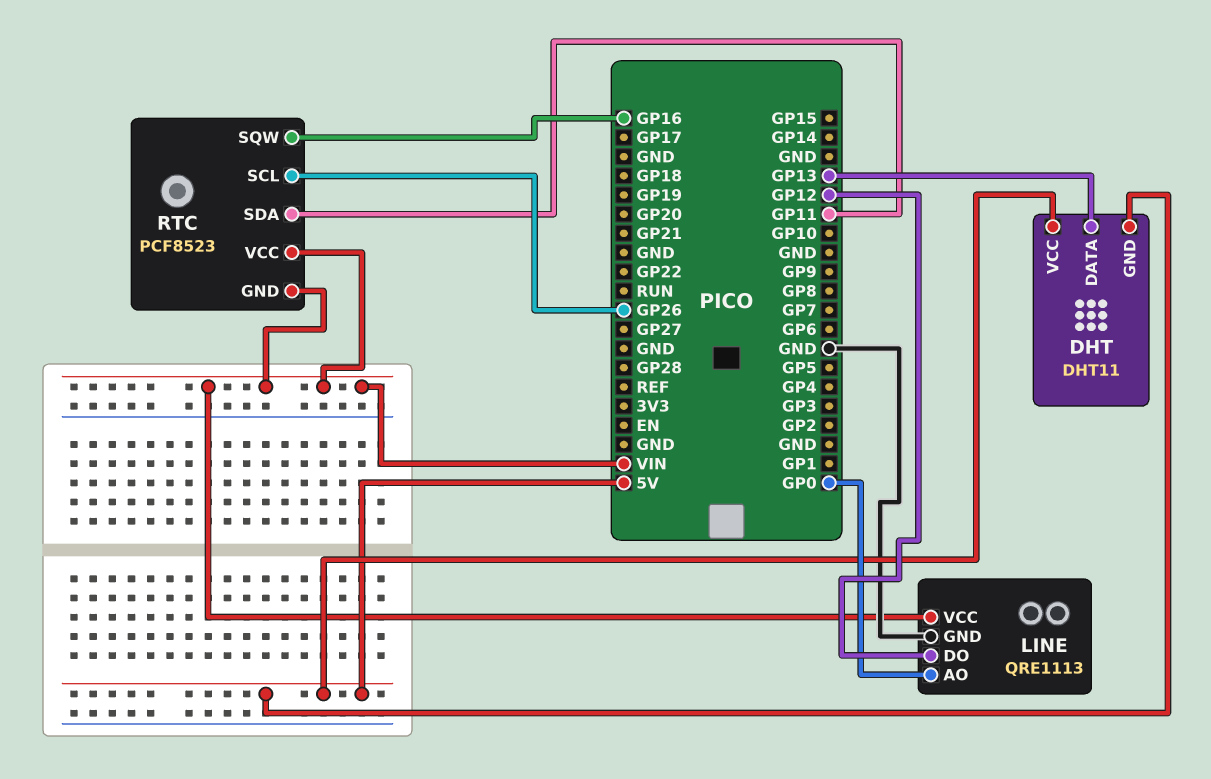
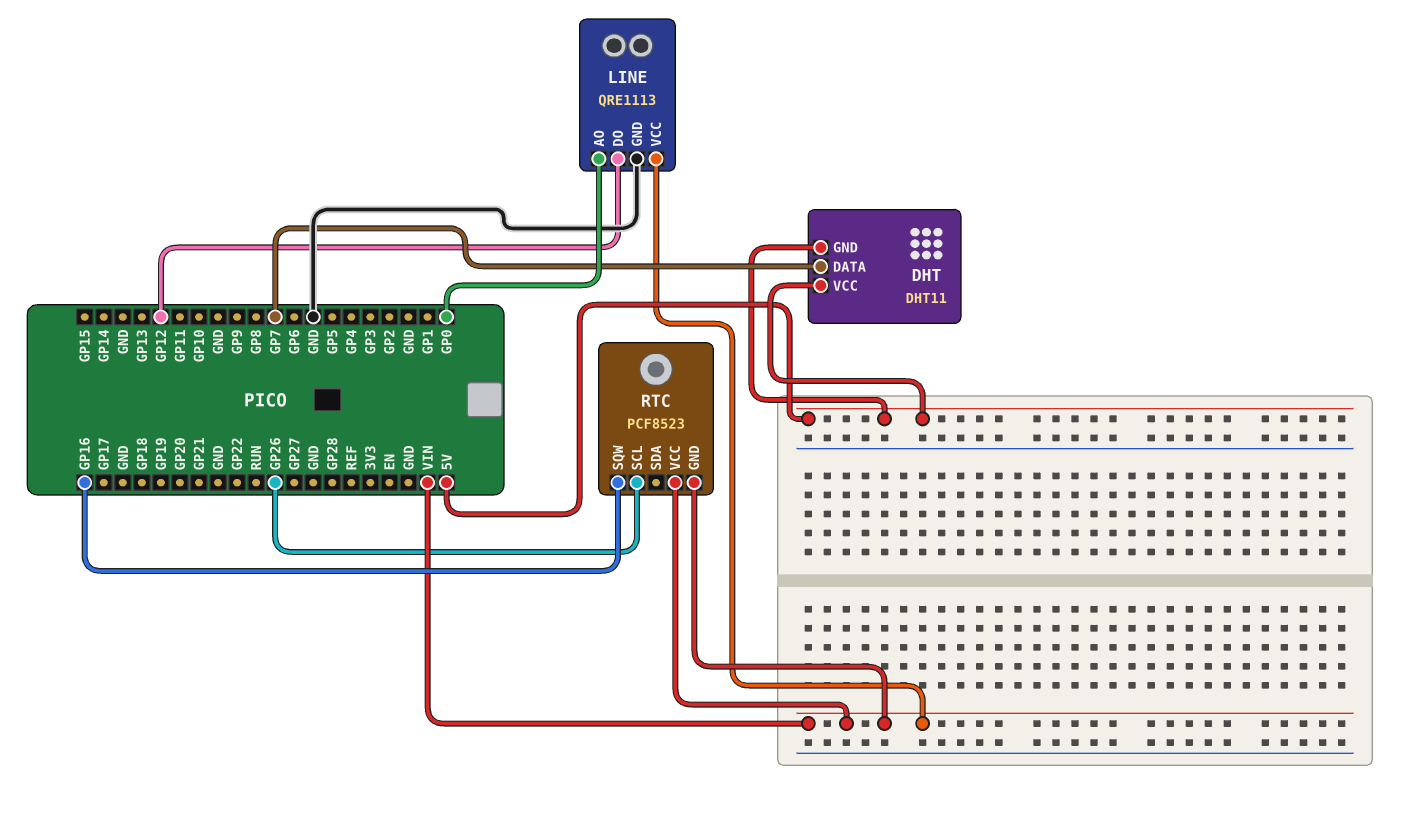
DHT pin DATA: GP13 -> GP7
RTC pin SDA: GP11 -> none

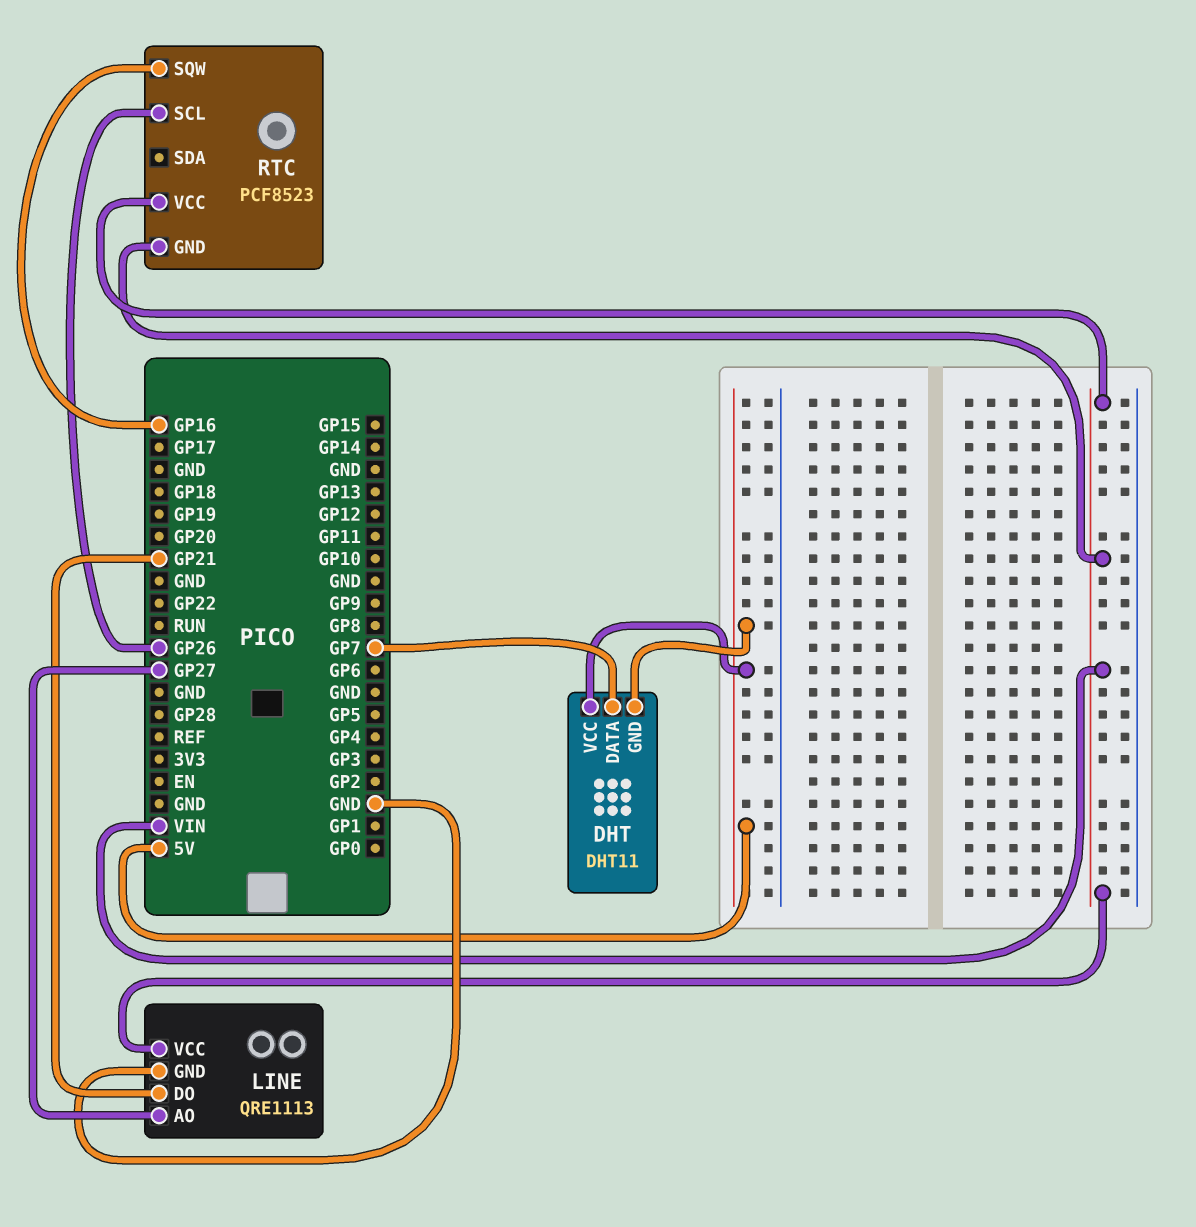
LINE pin AO: GP0 -> GP27
LINE pin DO: GP12 -> GP21

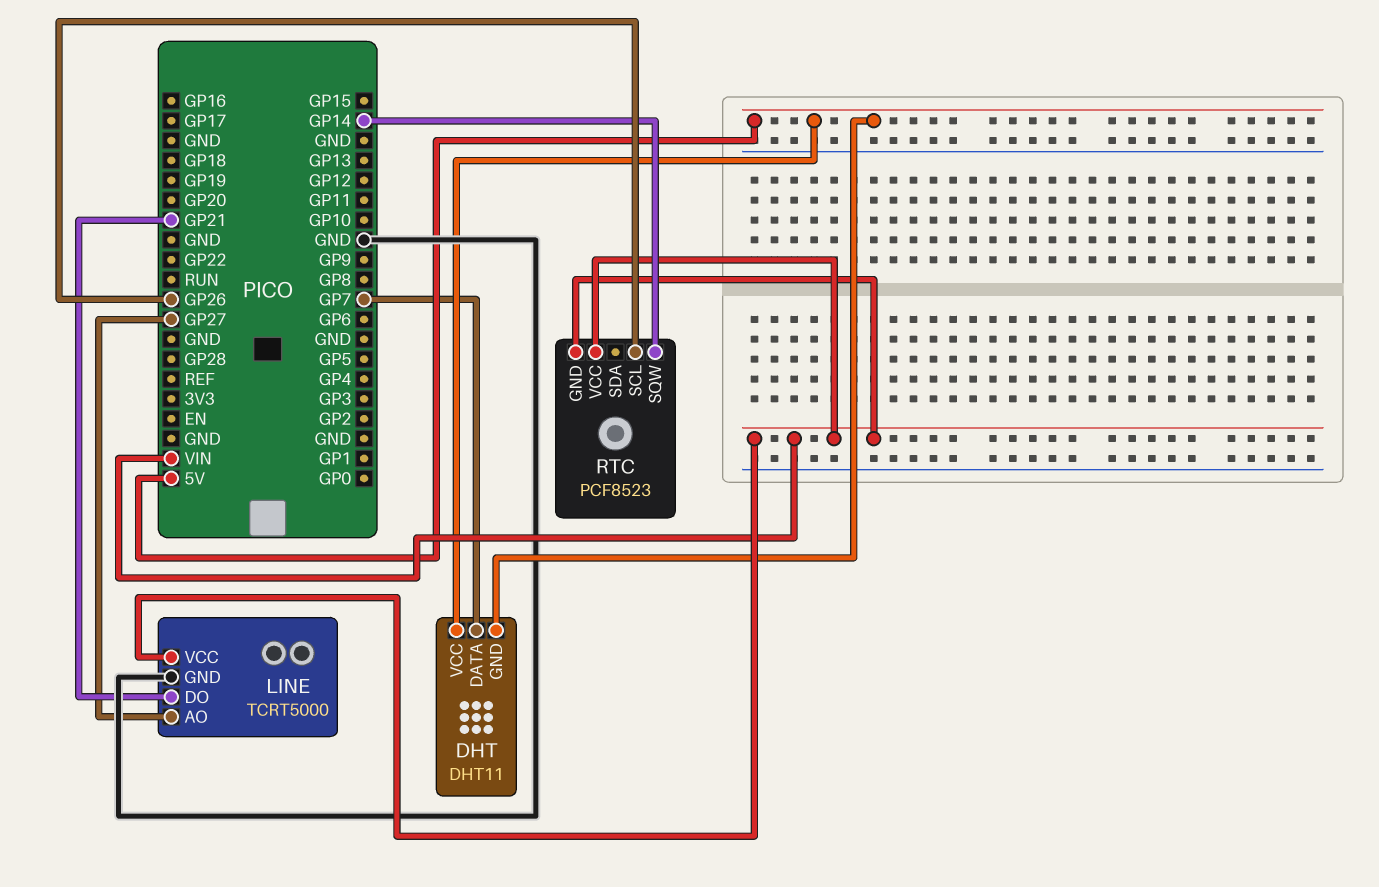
LINE: QRE1113 -> TCRT5000
RTC pin SQW: GP16 -> GP14

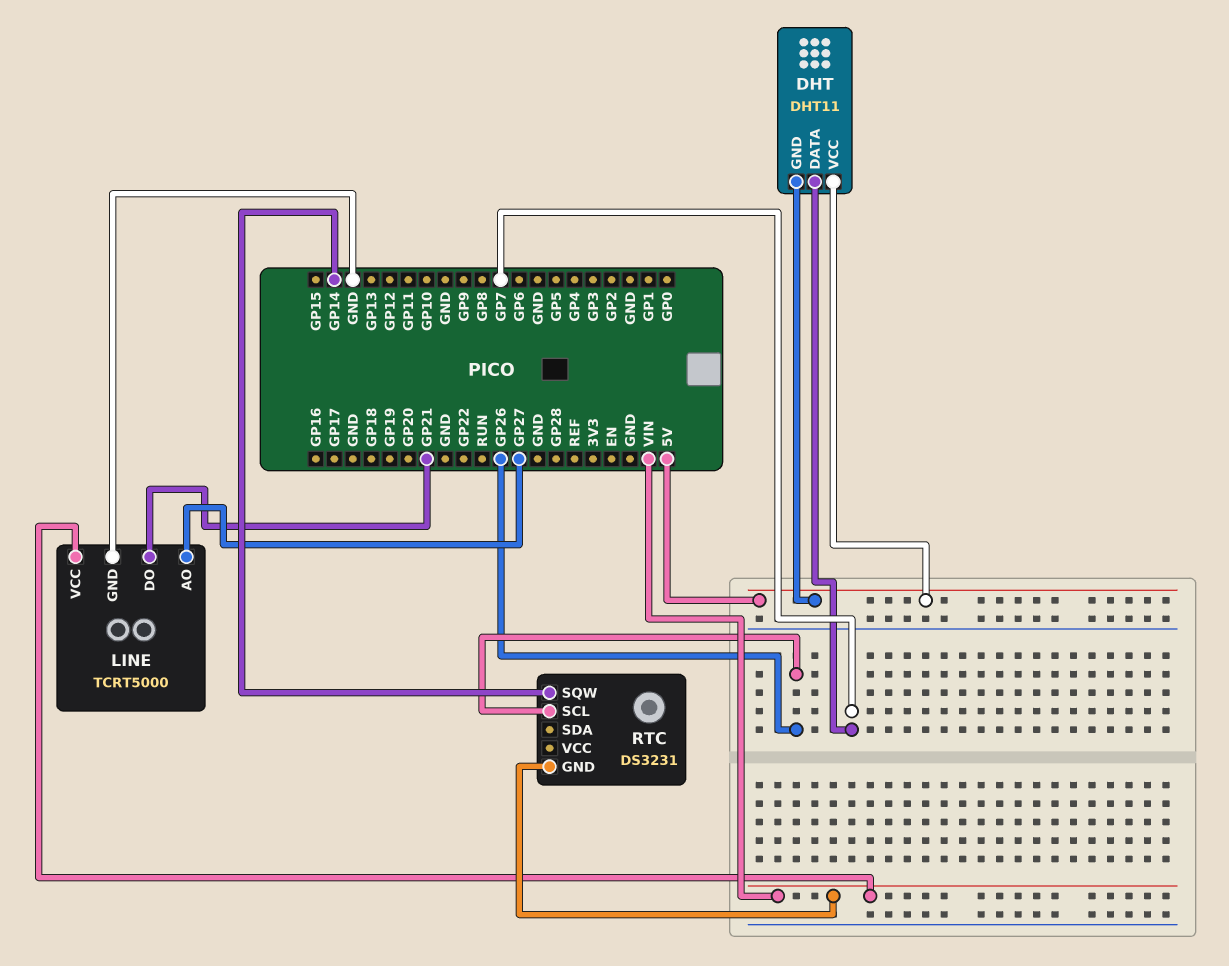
RTC: PCF8523 -> DS3231
RTC pin VCC: VIN -> none

